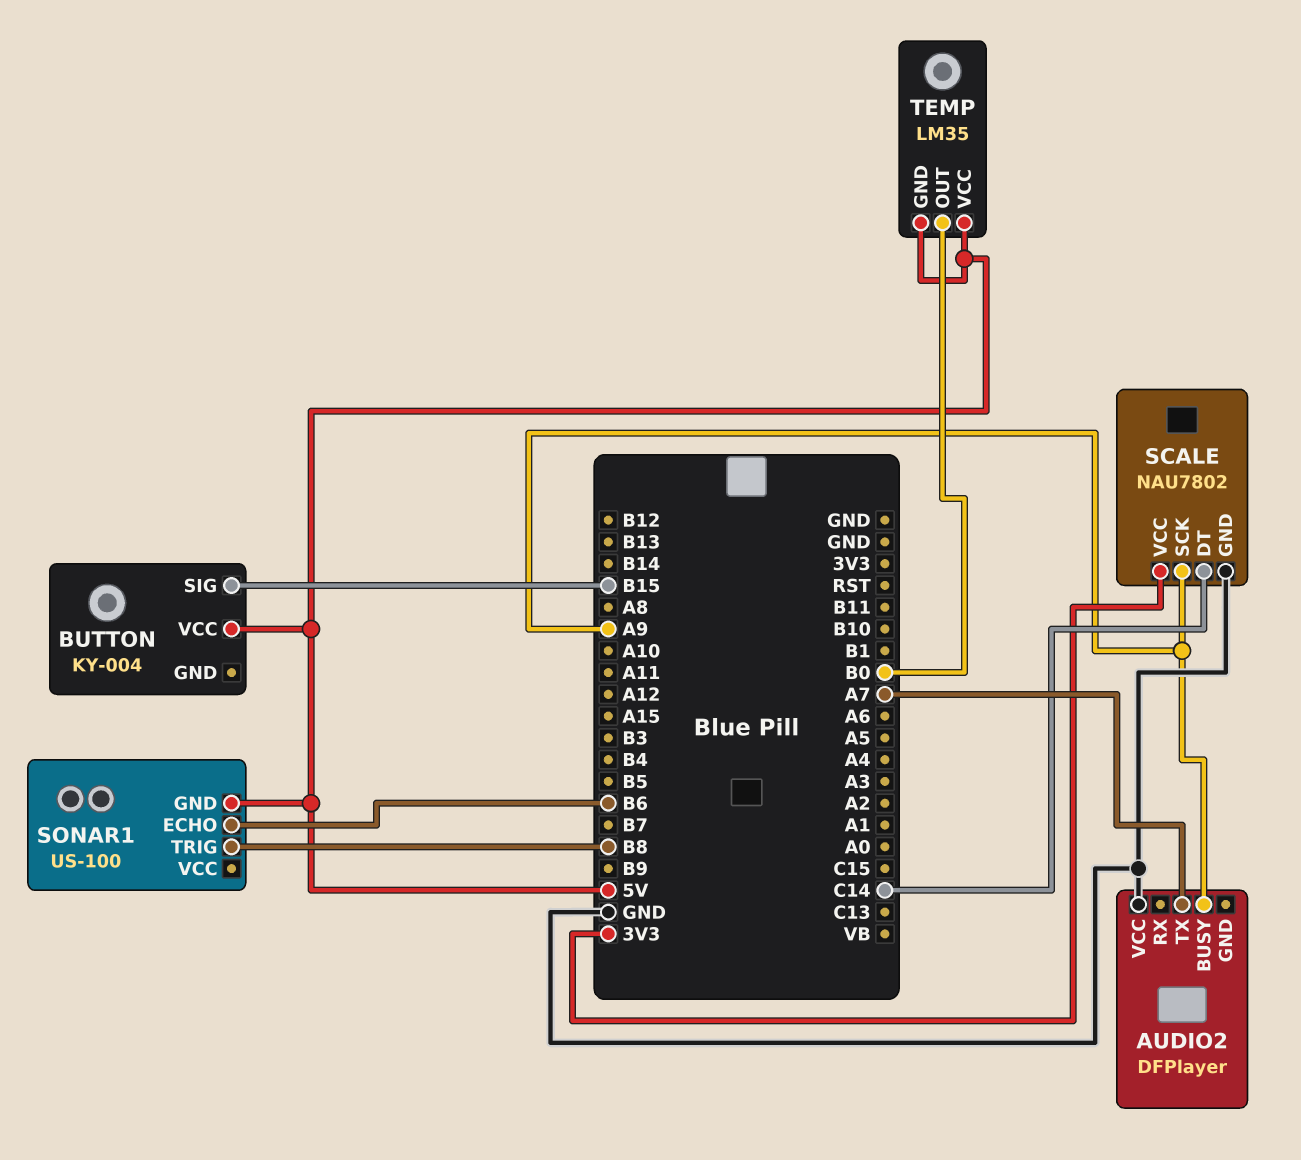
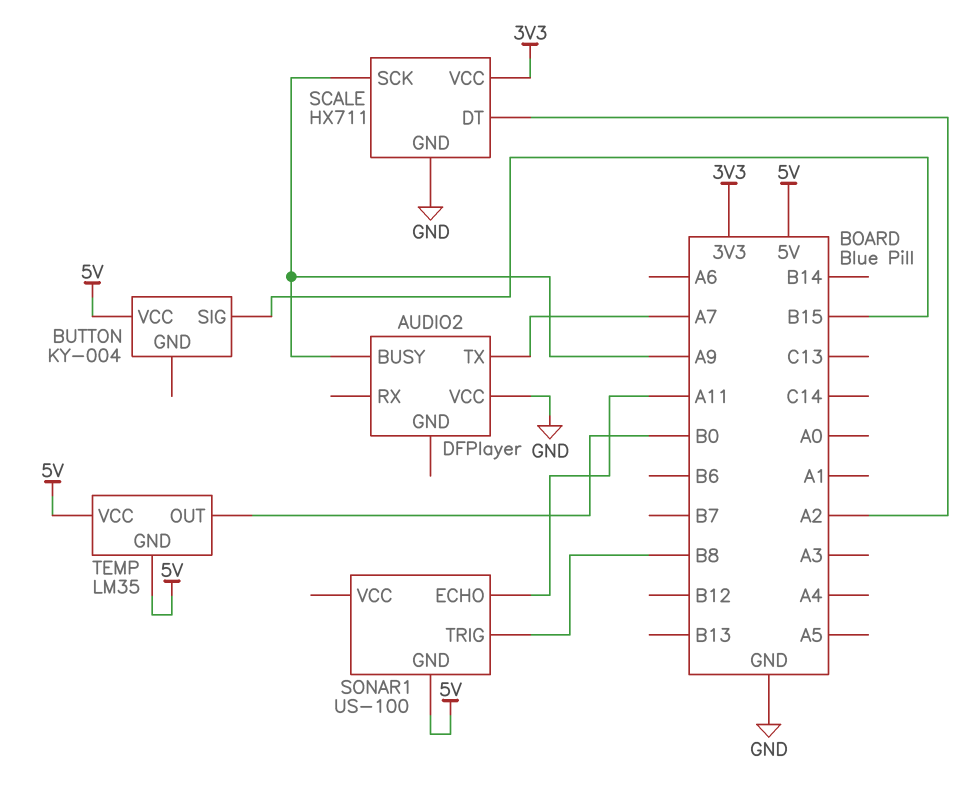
SCALE: NAU7802 -> HX711
SCALE pin DT: C14 -> A2
SONAR1 pin ECHO: B6 -> A11

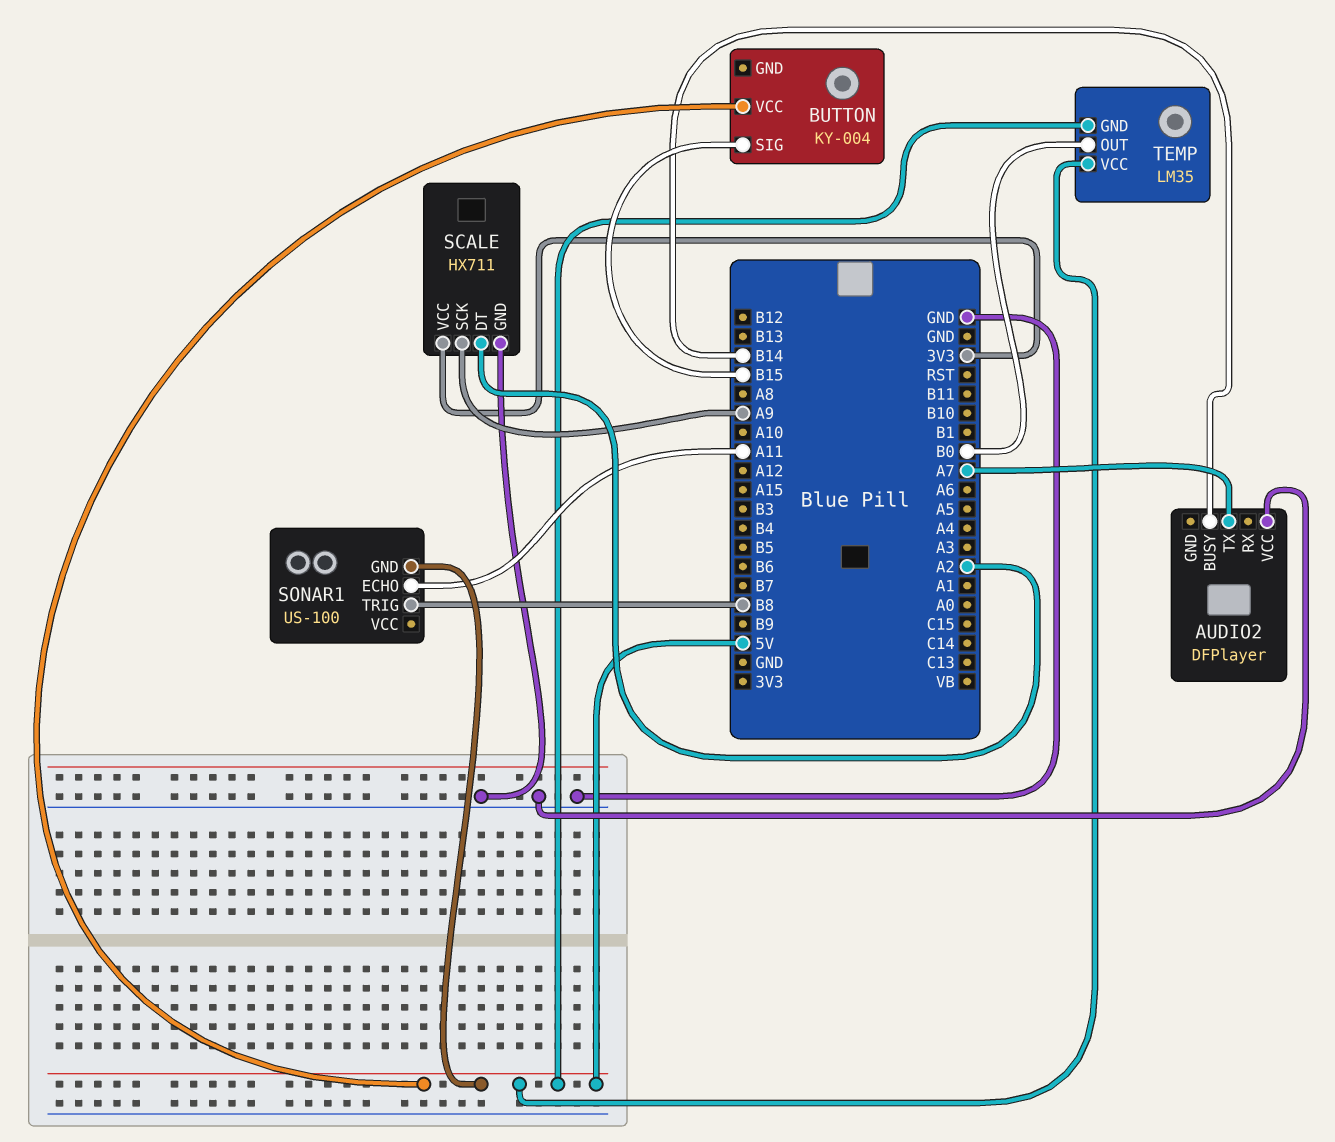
AUDIO2 pin BUSY: A9 -> B14

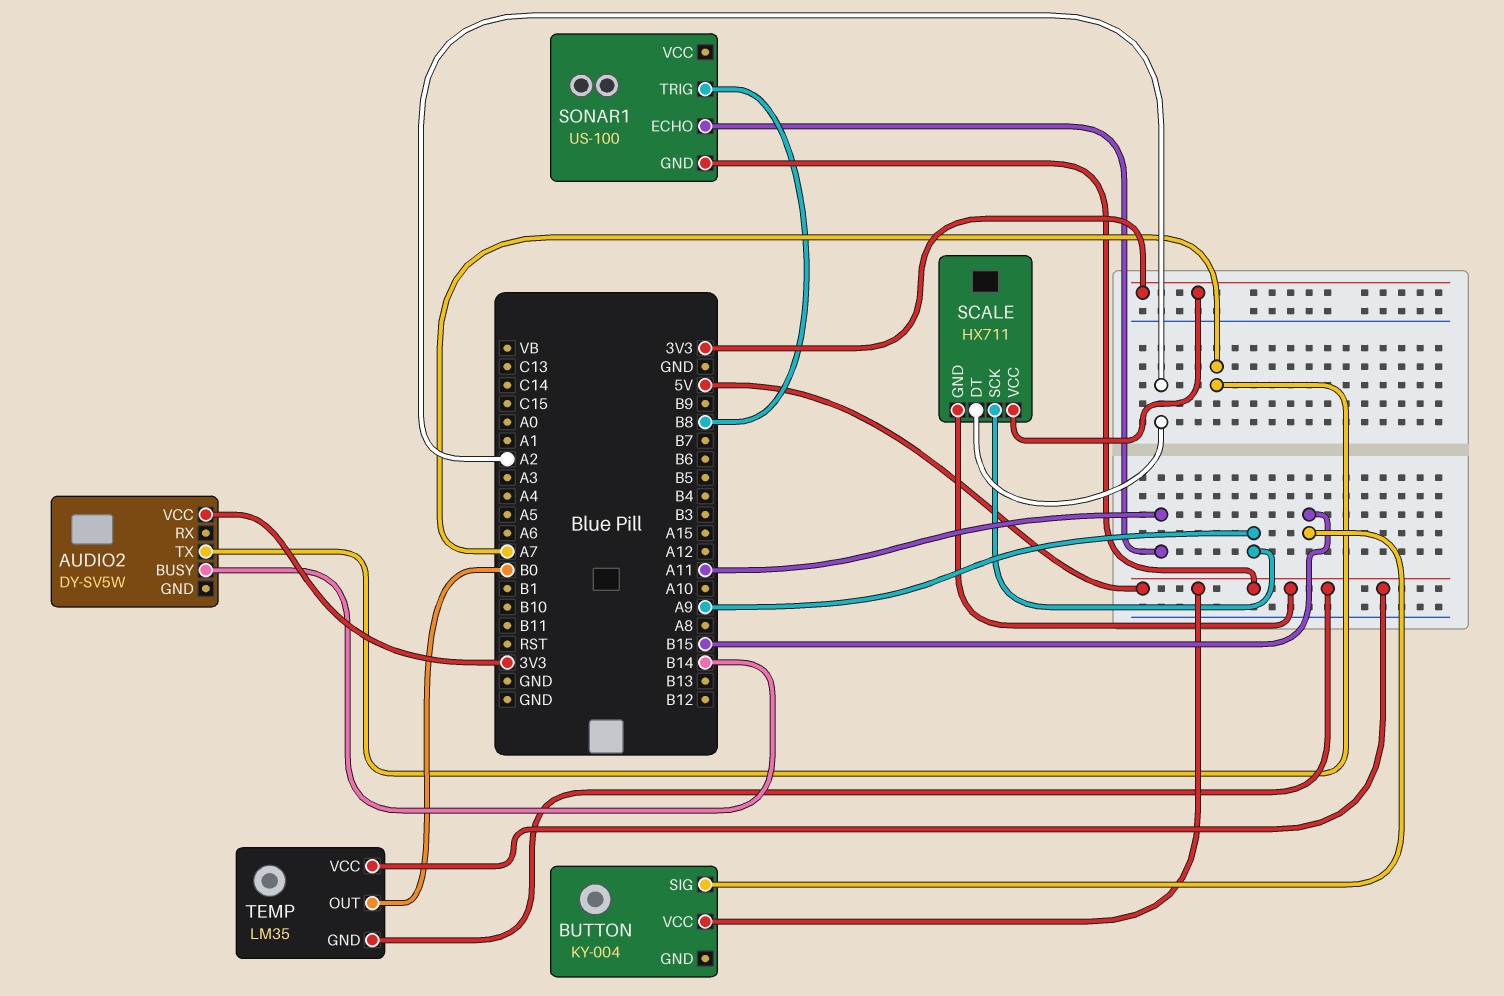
AUDIO2: DFPlayer -> DY-SV5W
AUDIO2 pin VCC: GND -> 3V3
SCALE pin GND: GND -> 5V

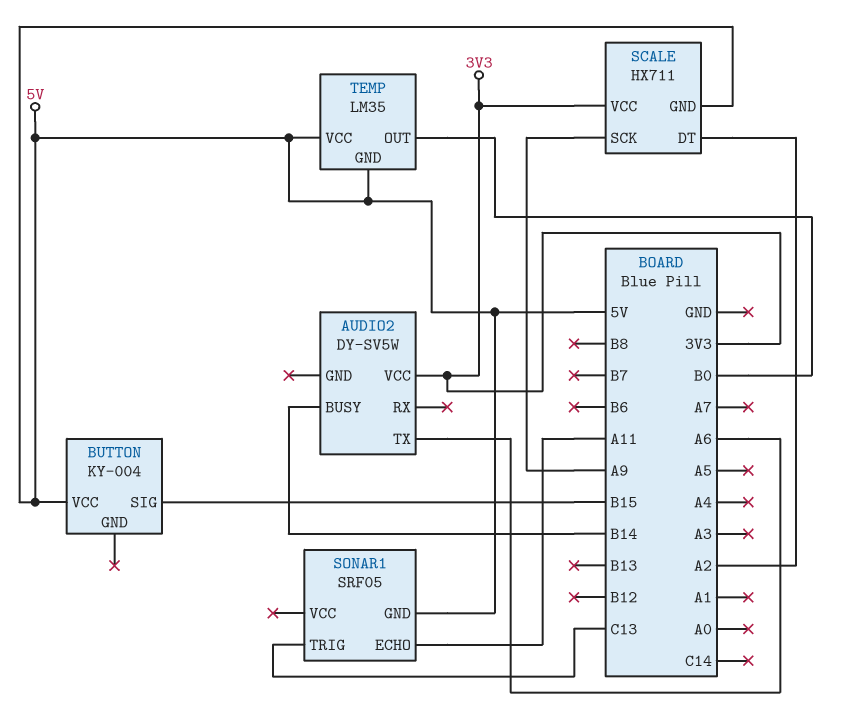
AUDIO2 pin TX: A7 -> A6
SONAR1: US-100 -> SRF05
SONAR1 pin TRIG: B8 -> C13

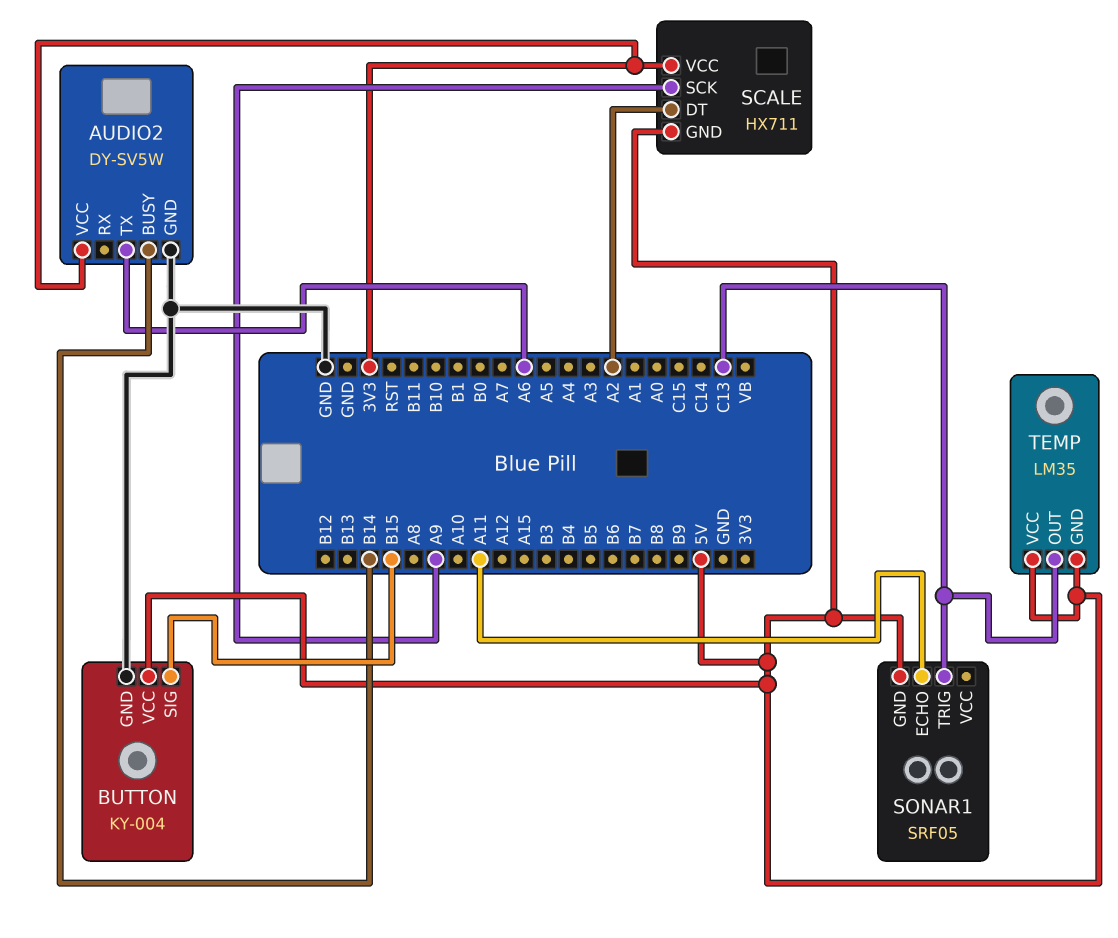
AUDIO2 pin GND: none -> GND
BUTTON pin GND: none -> GND
TEMP pin OUT: B0 -> C13

